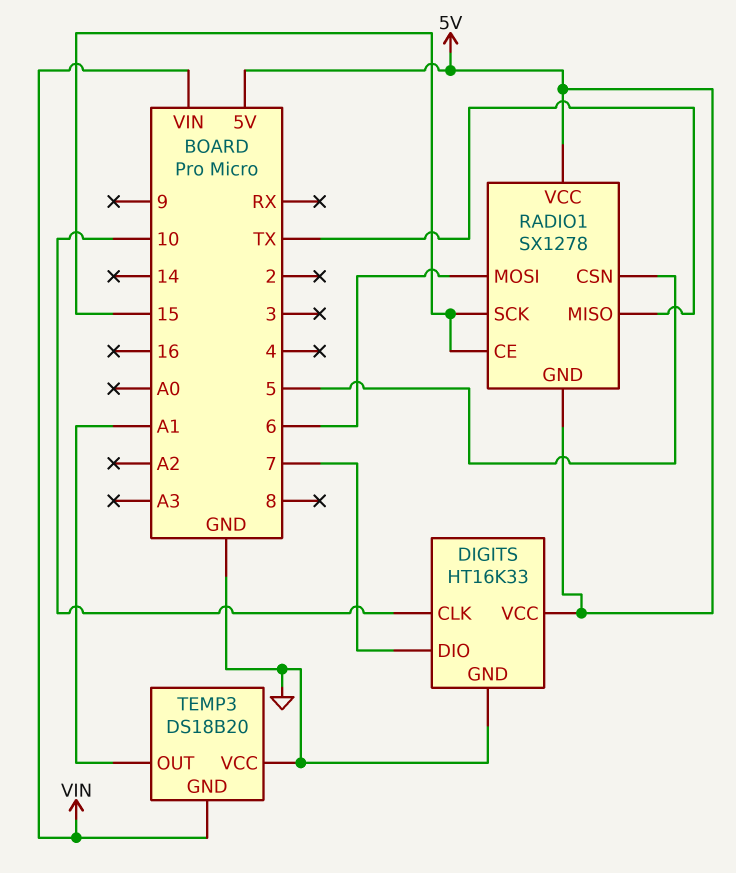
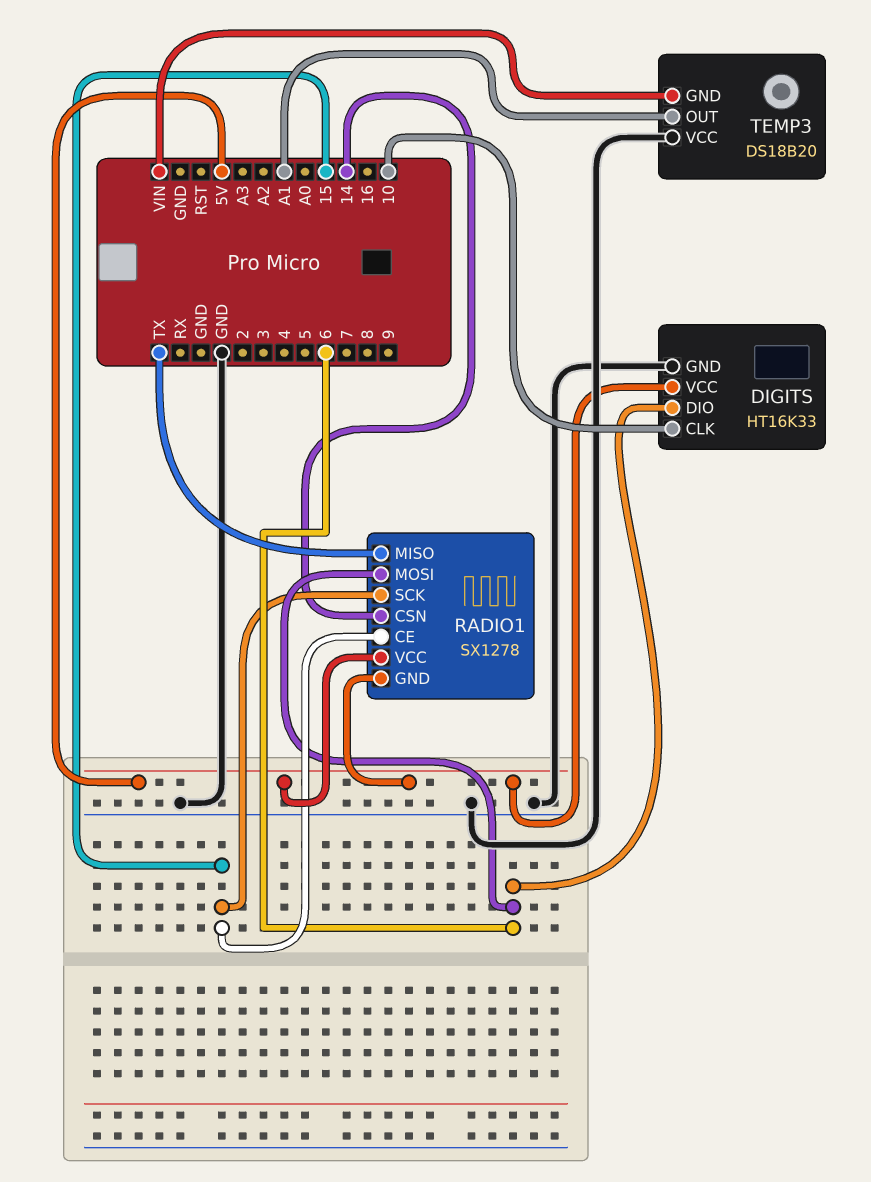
DIGITS pin DIO: 7 -> 6
RADIO1 pin CSN: 5 -> 14

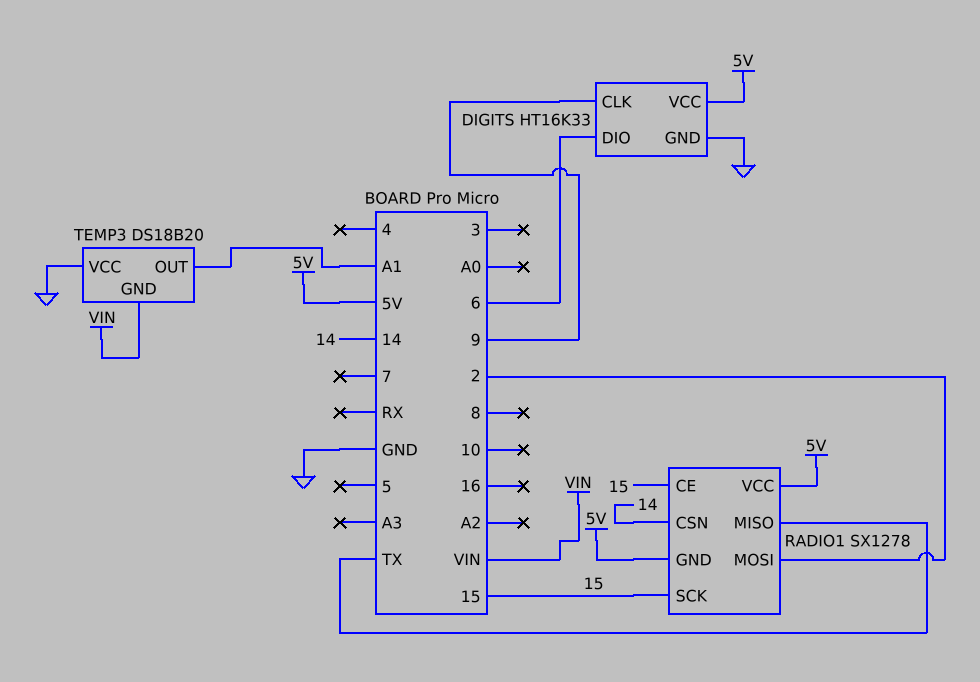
DIGITS pin CLK: 10 -> 9
RADIO1 pin MOSI: 6 -> 2

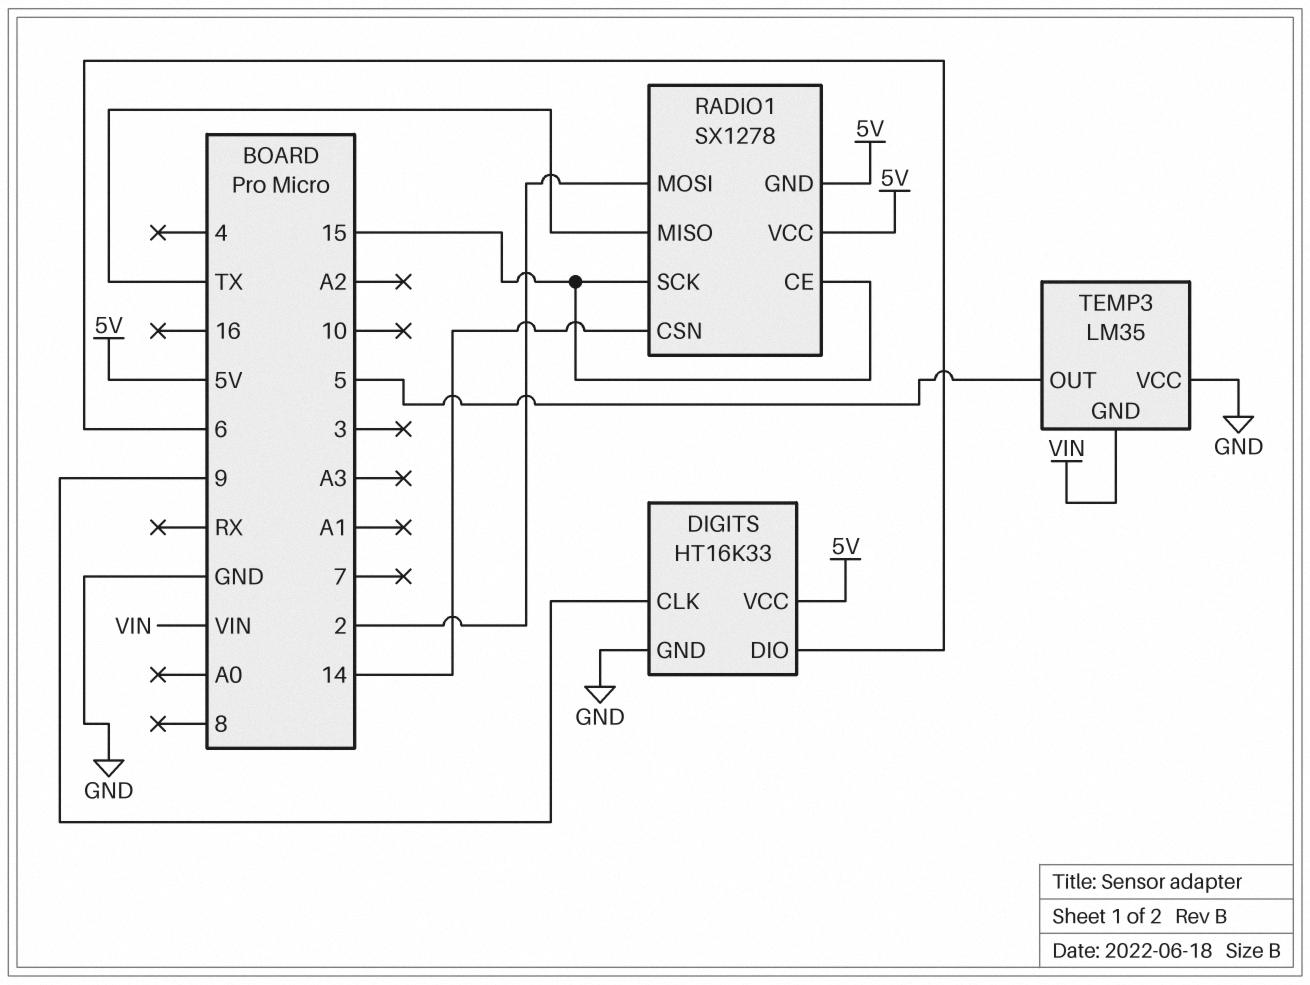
TEMP3: DS18B20 -> LM35
TEMP3 pin OUT: A1 -> 5

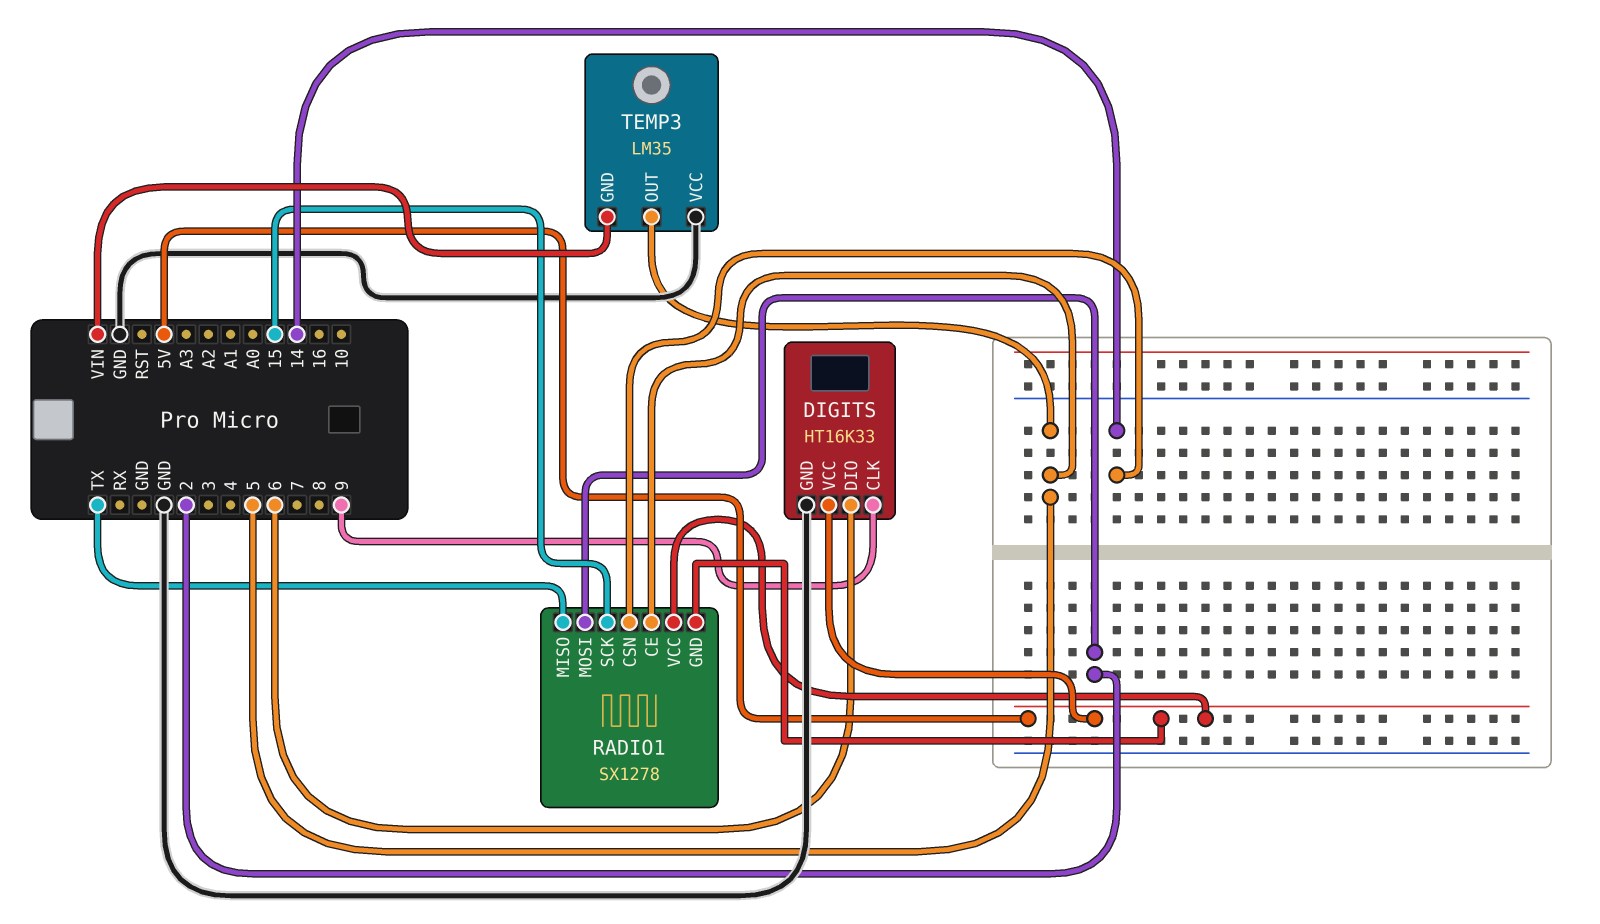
RADIO1 pin CE: 15 -> 5

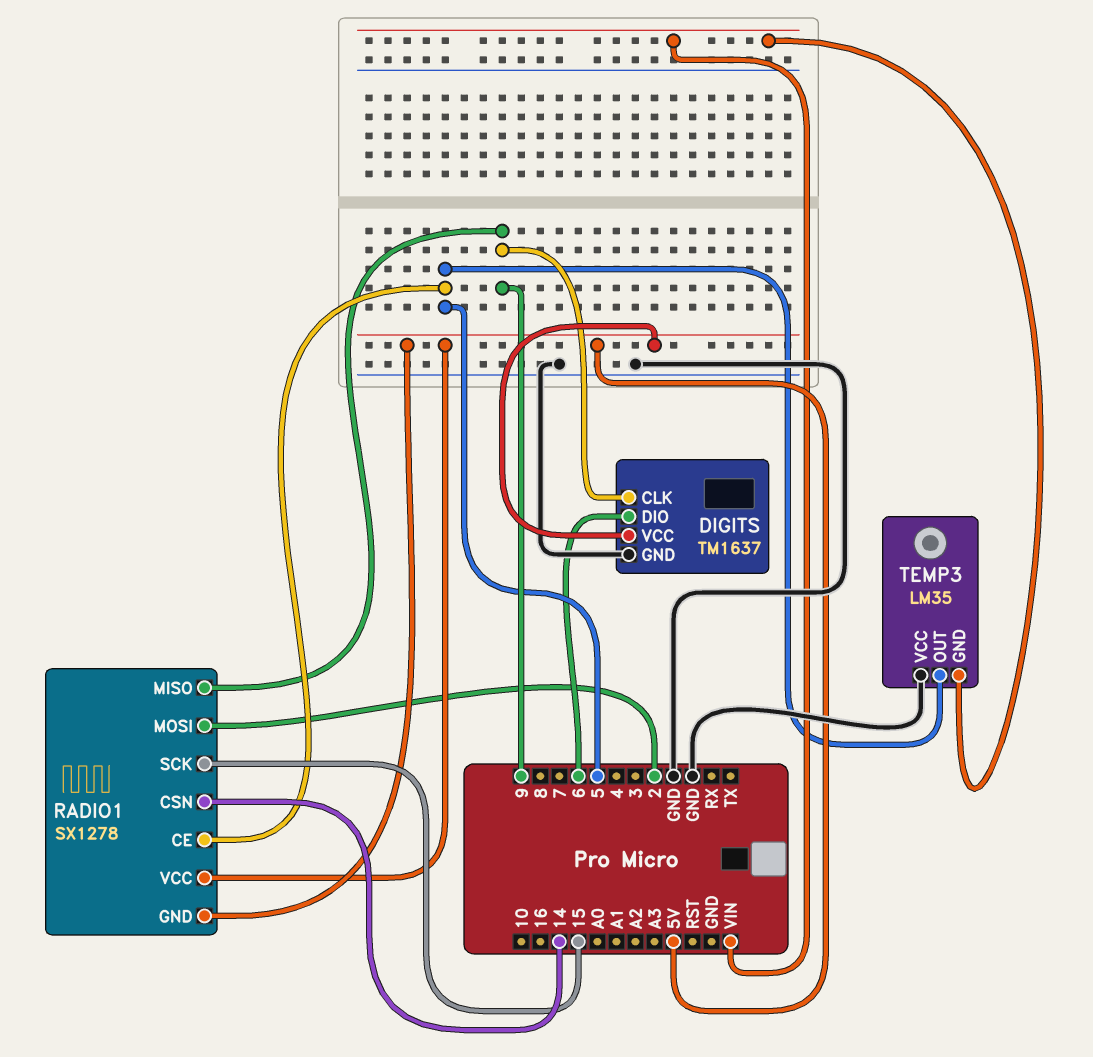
DIGITS: HT16K33 -> TM1637
RADIO1 pin MISO: TX -> 9

